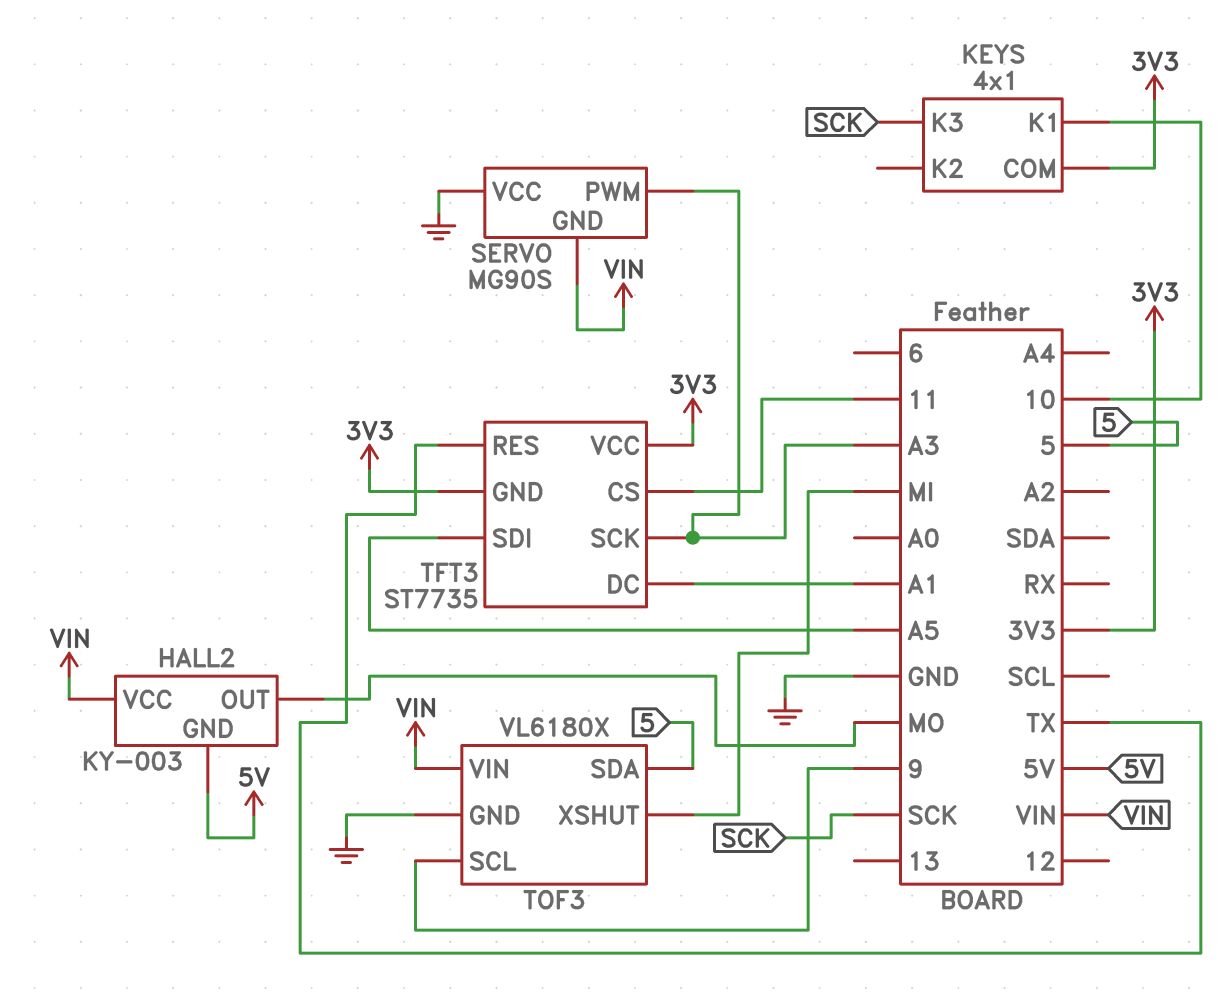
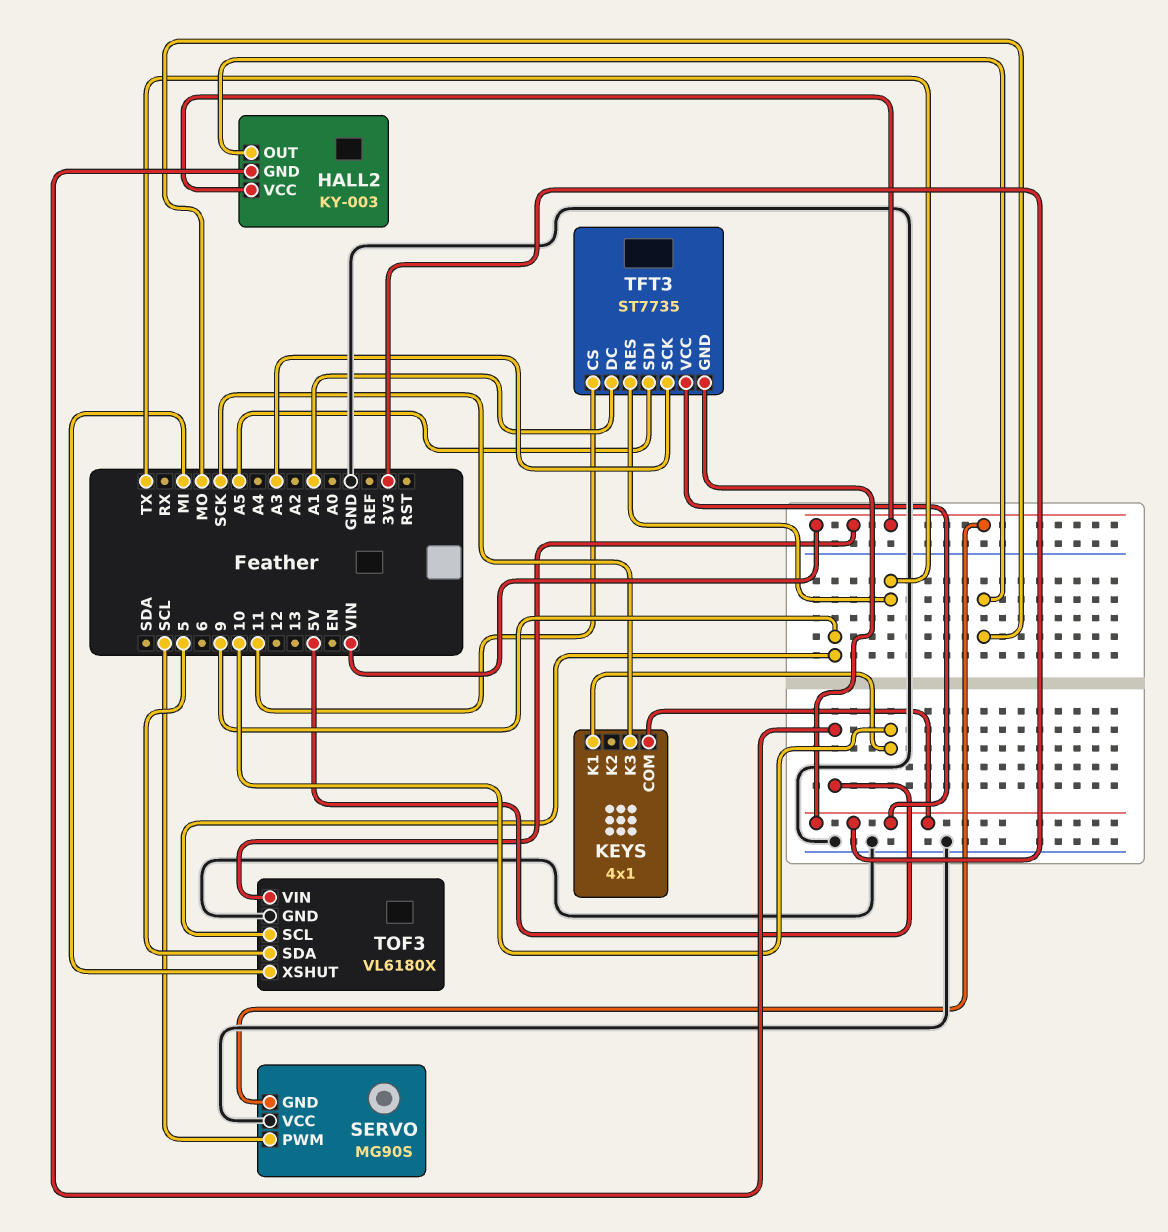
SERVO pin PWM: A3 -> SCL

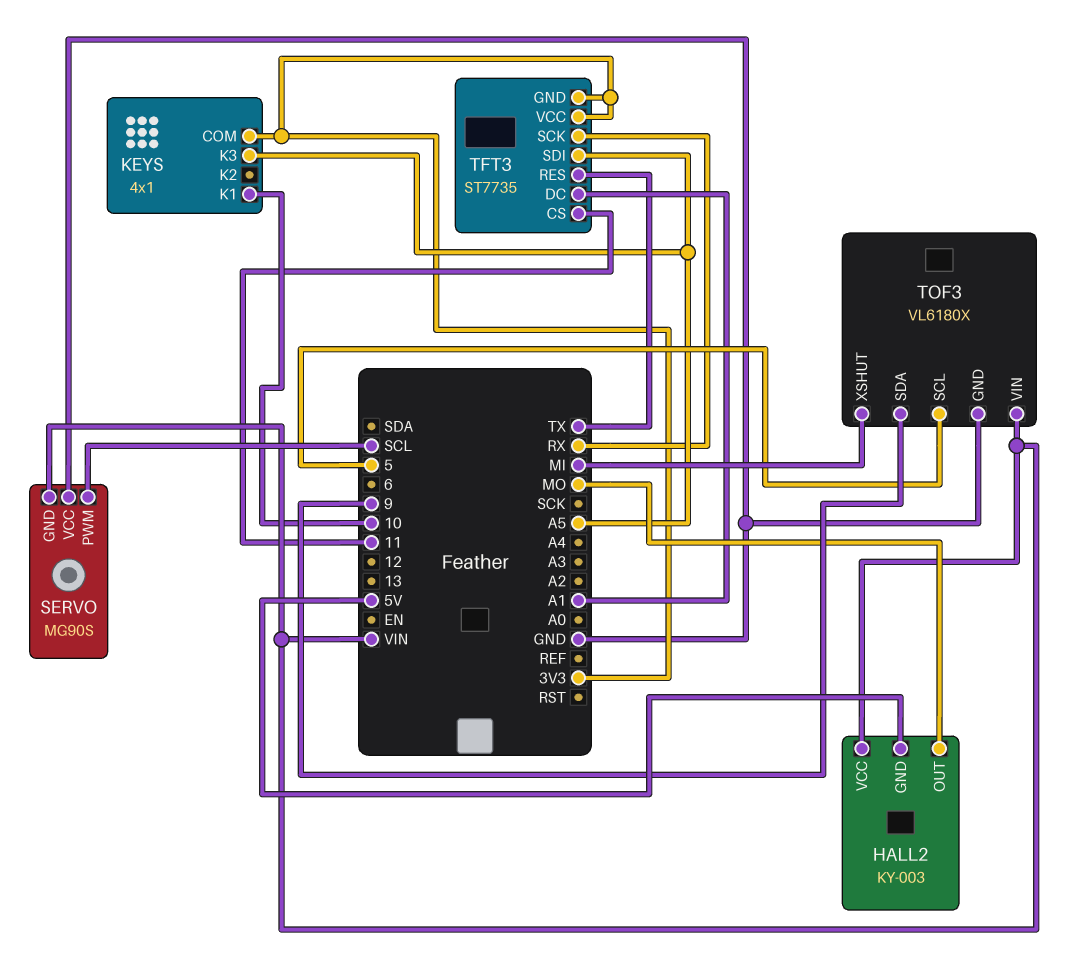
KEYS pin K3: SCK -> A5
TFT3 pin SCK: A3 -> RX
TOF3 pin SCL: 9 -> 5
TOF3 pin SDA: 5 -> 9

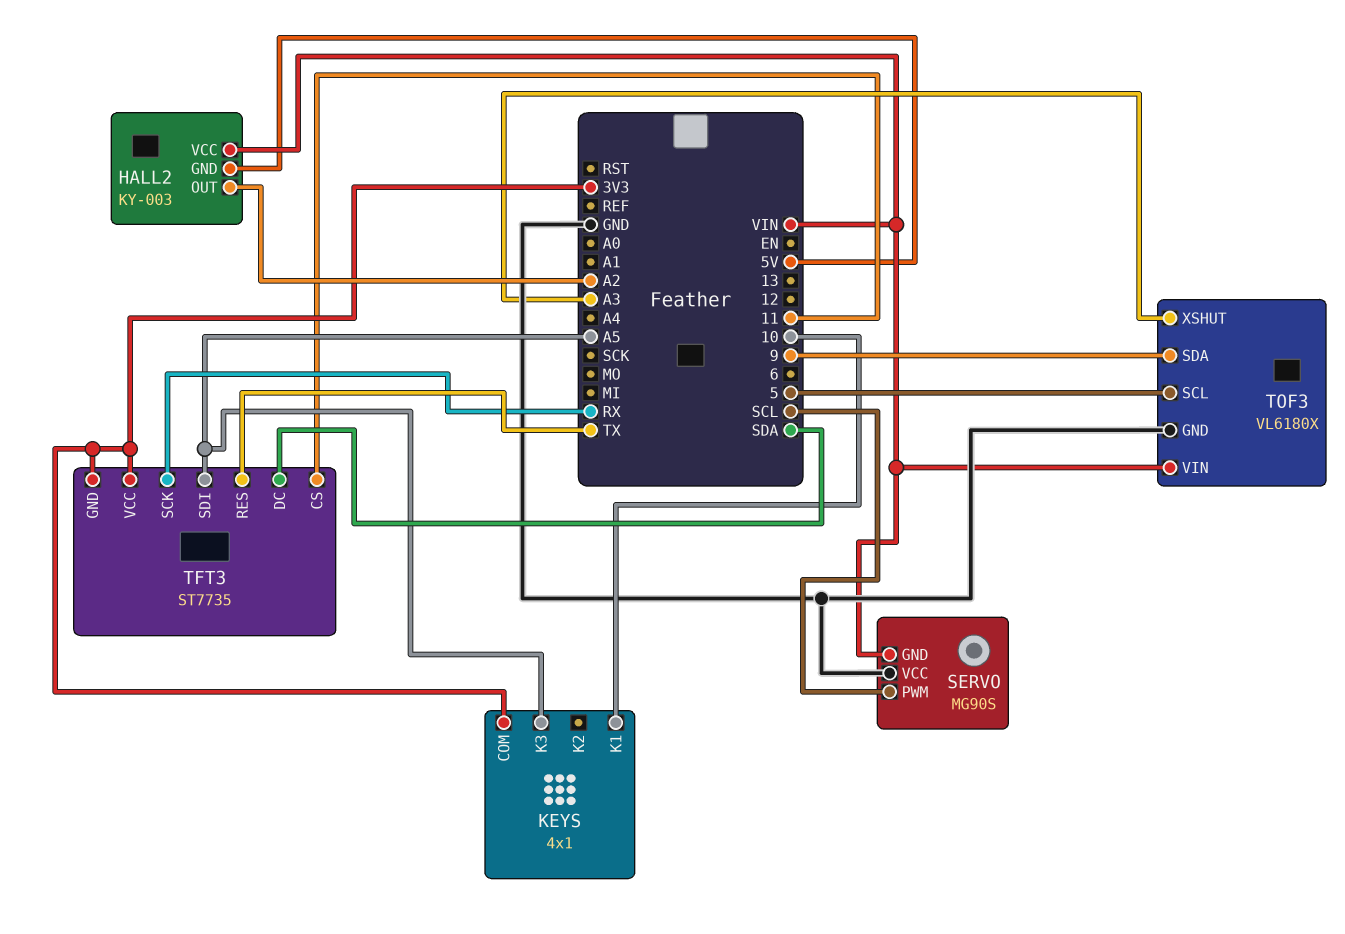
HALL2 pin OUT: MO -> A2
TFT3 pin DC: A1 -> SDA
TOF3 pin XSHUT: MI -> A3

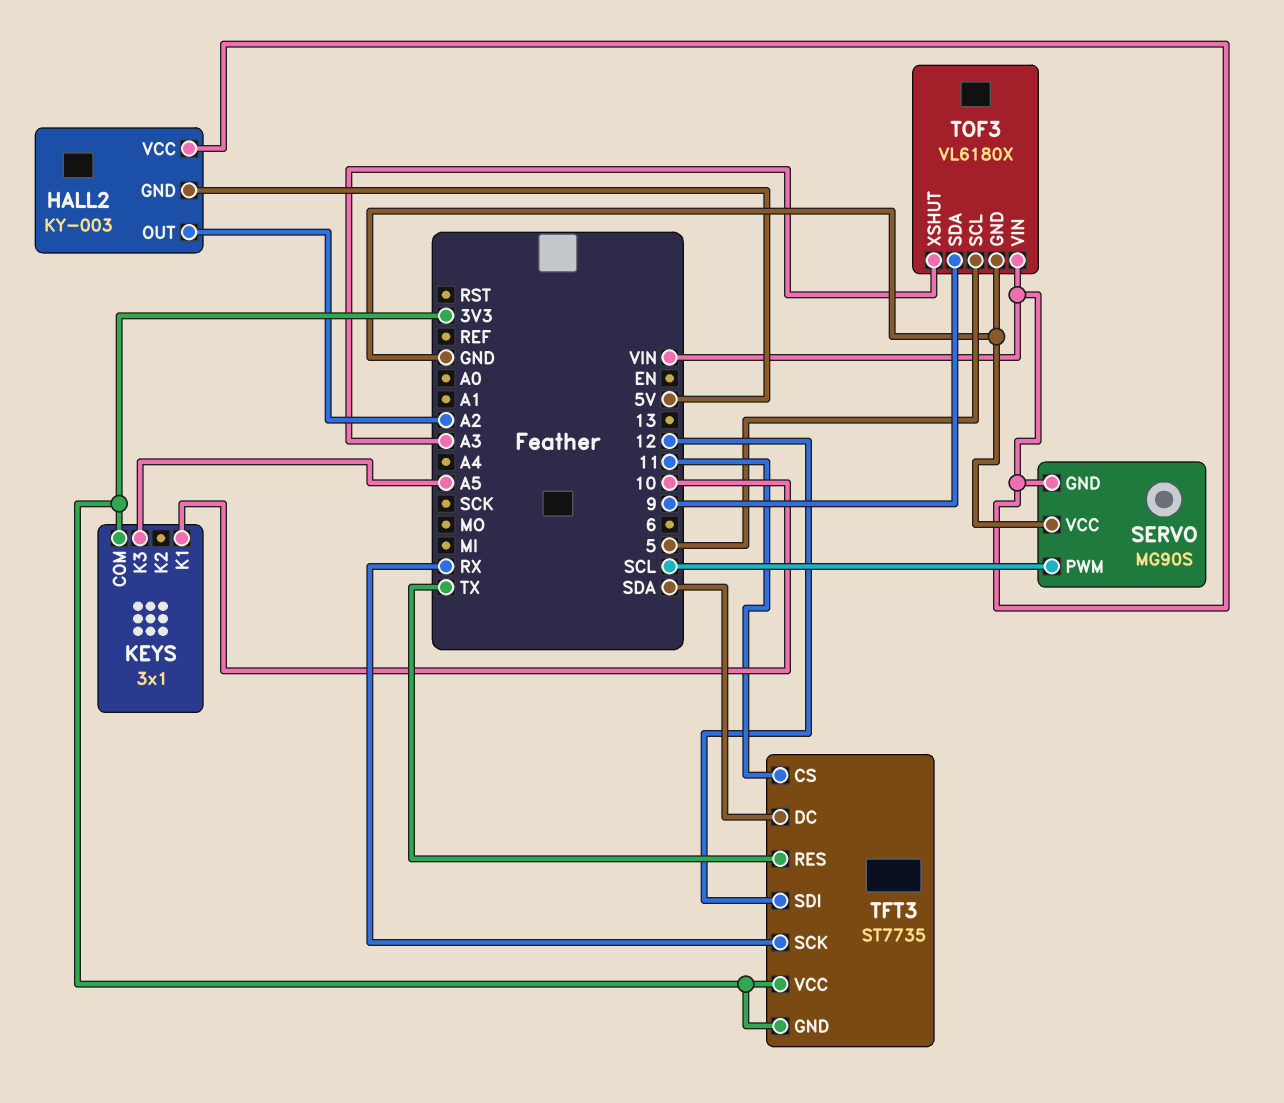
KEYS: 4x1 -> 3x1
TFT3 pin SDI: A5 -> 12

